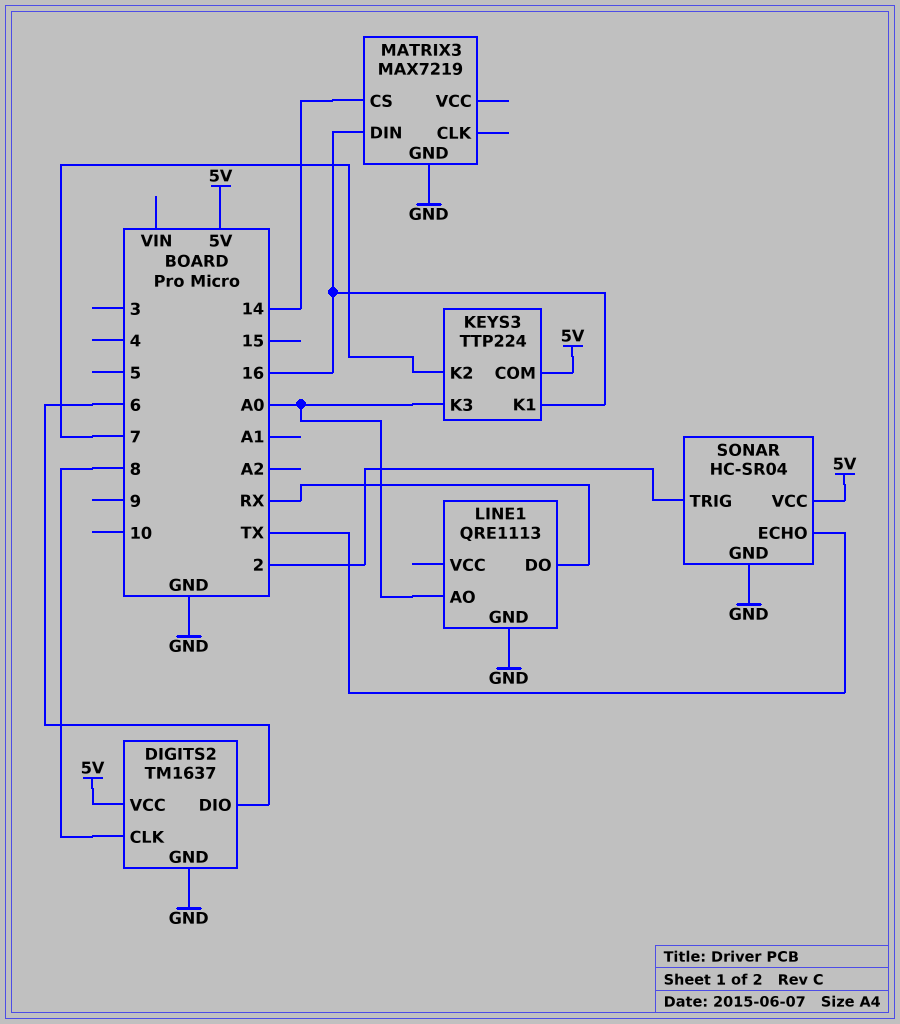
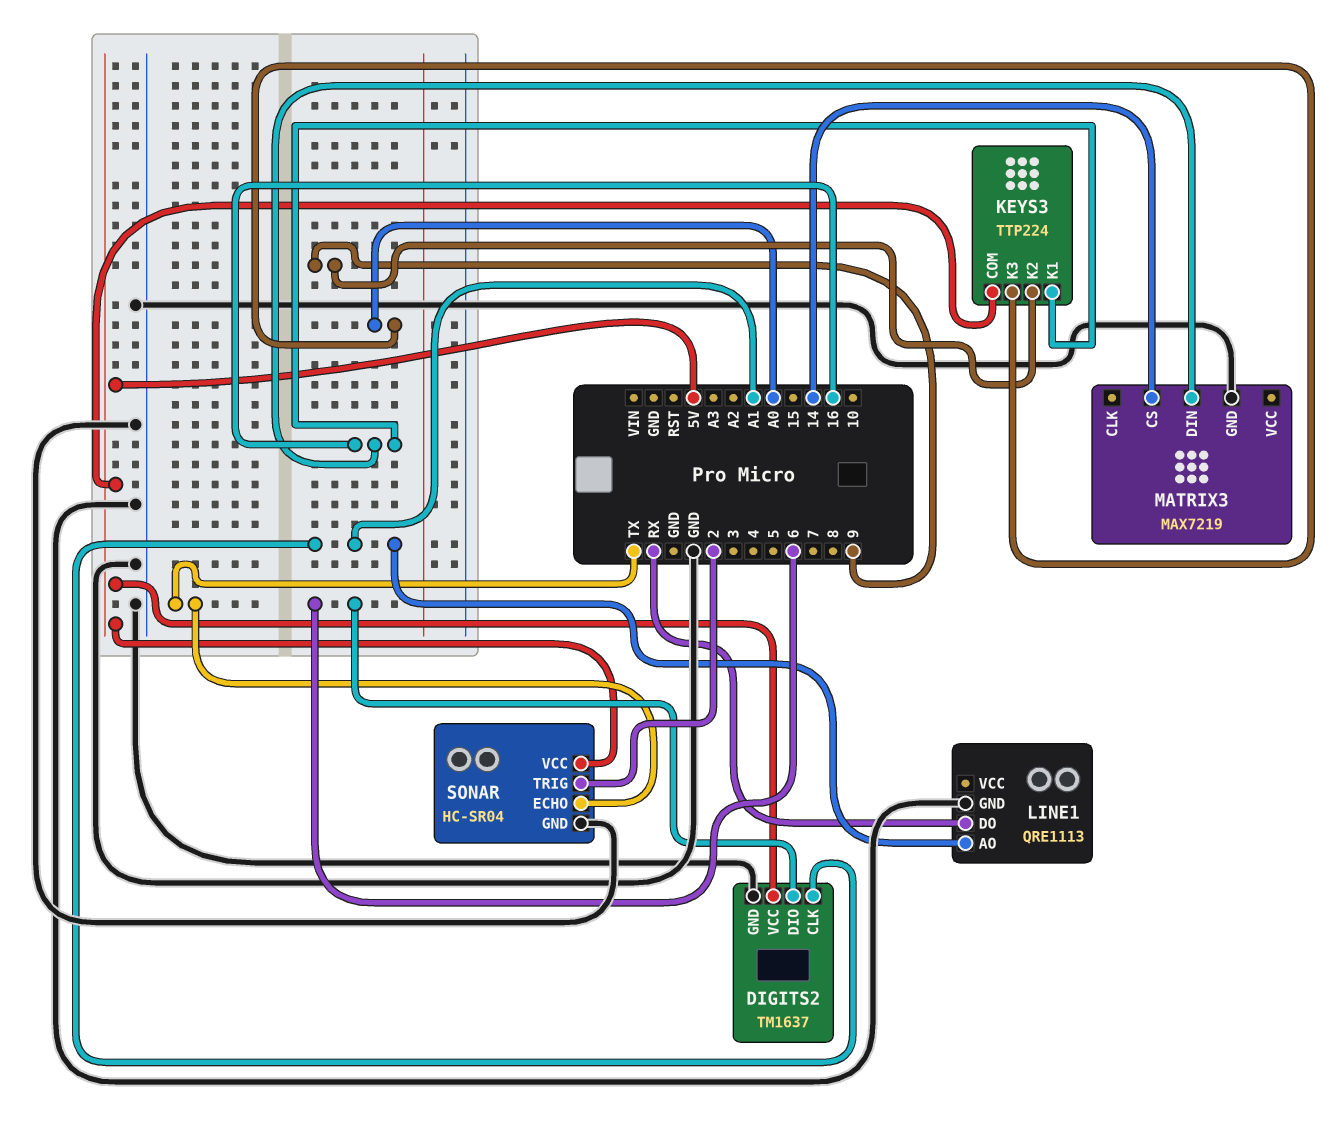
DIGITS2 pin CLK: 8 -> A1
KEYS3 pin K2: 7 -> 9
LINE1 pin AO: A0 -> A1

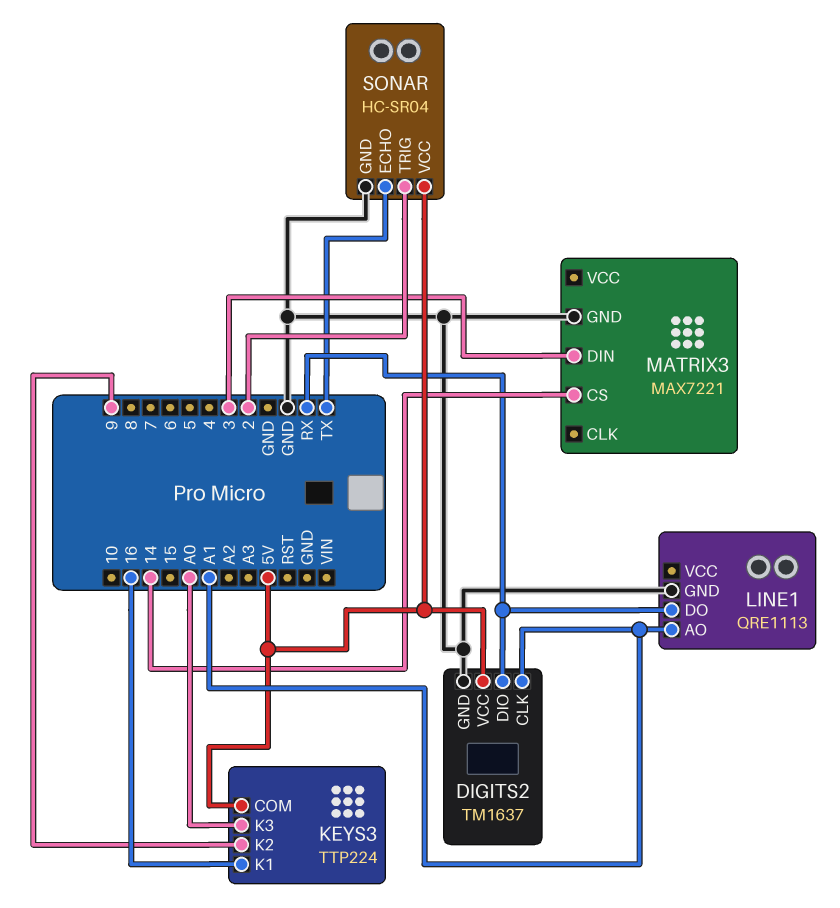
DIGITS2 pin DIO: 6 -> RX
MATRIX3: MAX7219 -> MAX7221
MATRIX3 pin DIN: 16 -> 3

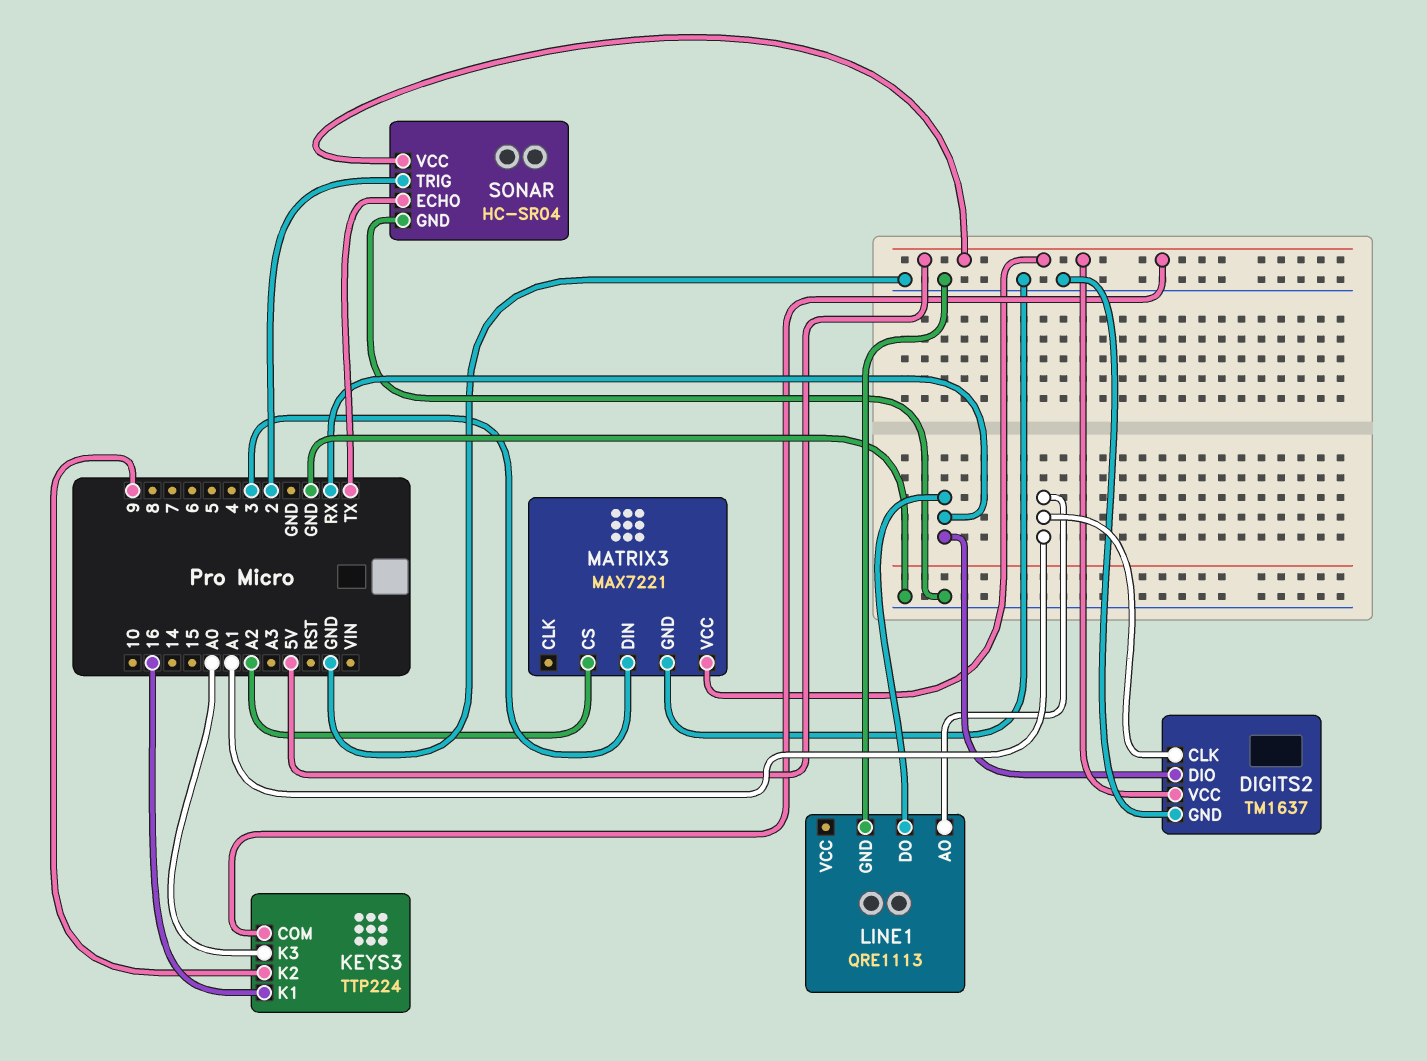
MATRIX3 pin CS: 14 -> A2
MATRIX3 pin VCC: none -> 5V

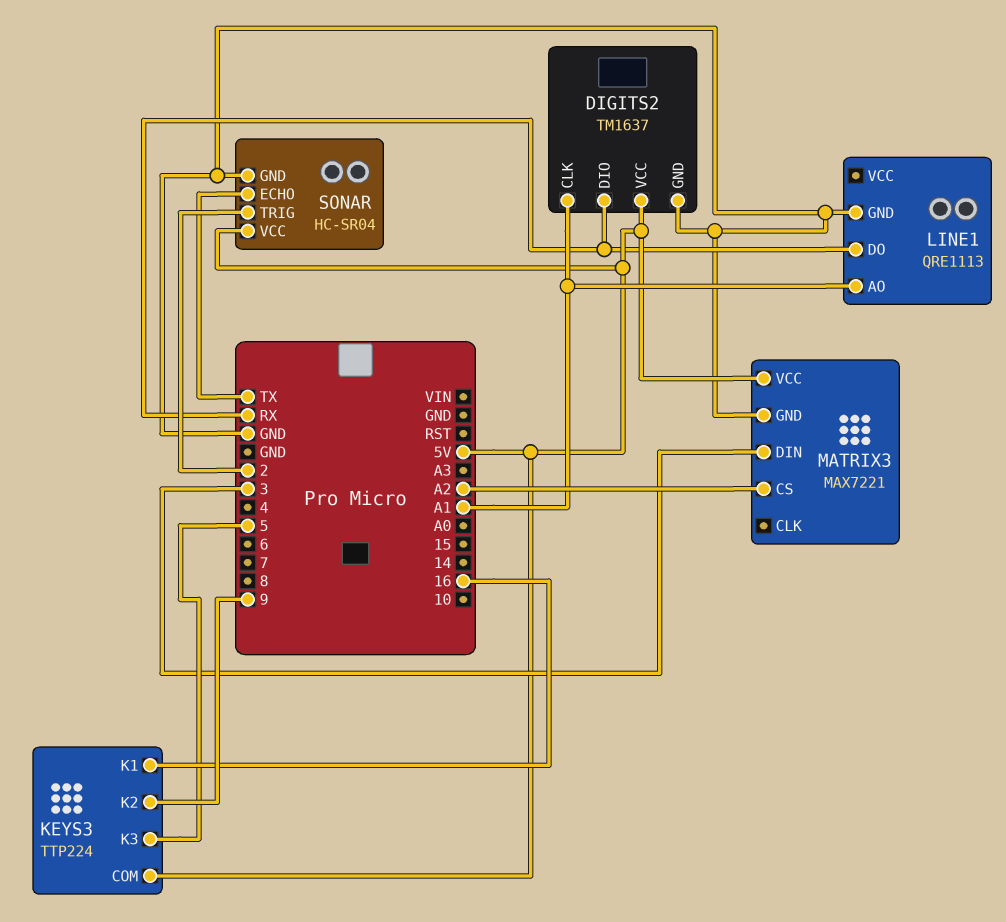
KEYS3 pin K3: A0 -> 5

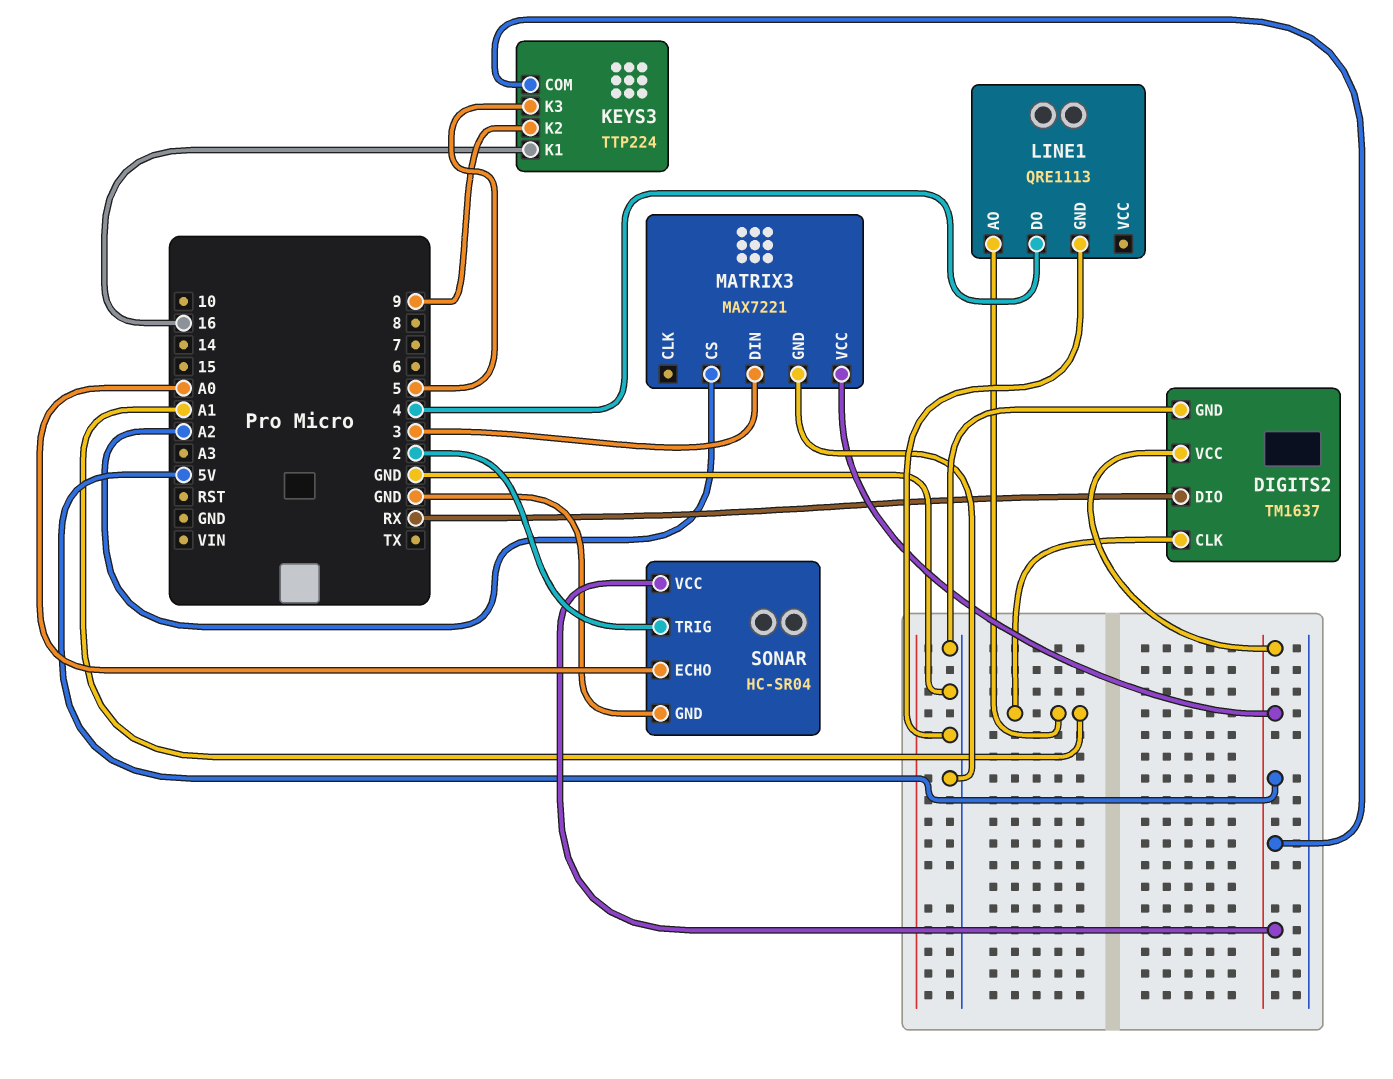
LINE1 pin DO: RX -> 4
SONAR pin ECHO: TX -> A0

